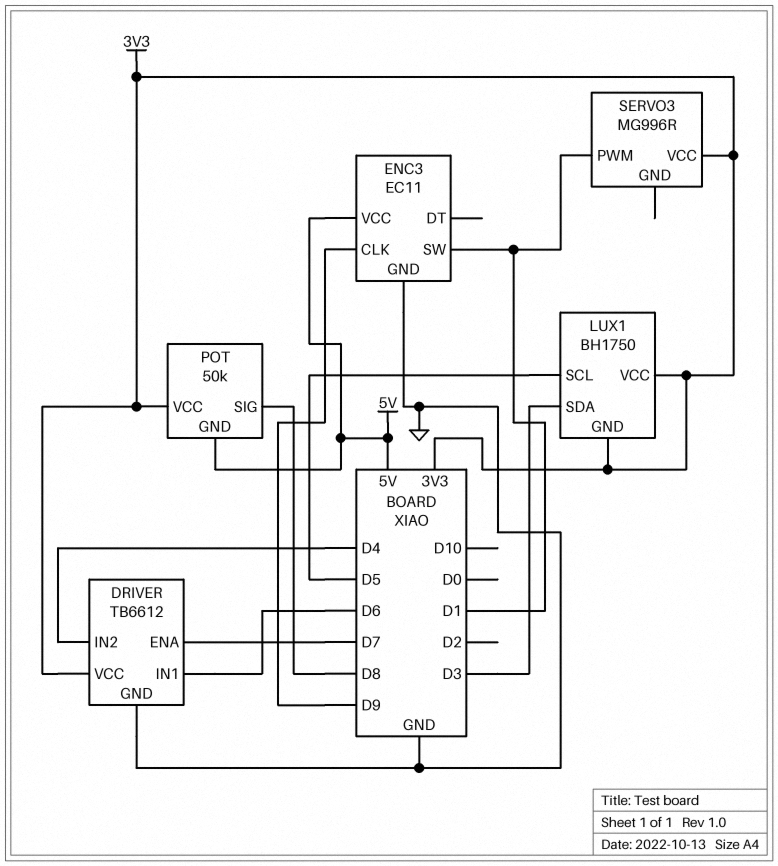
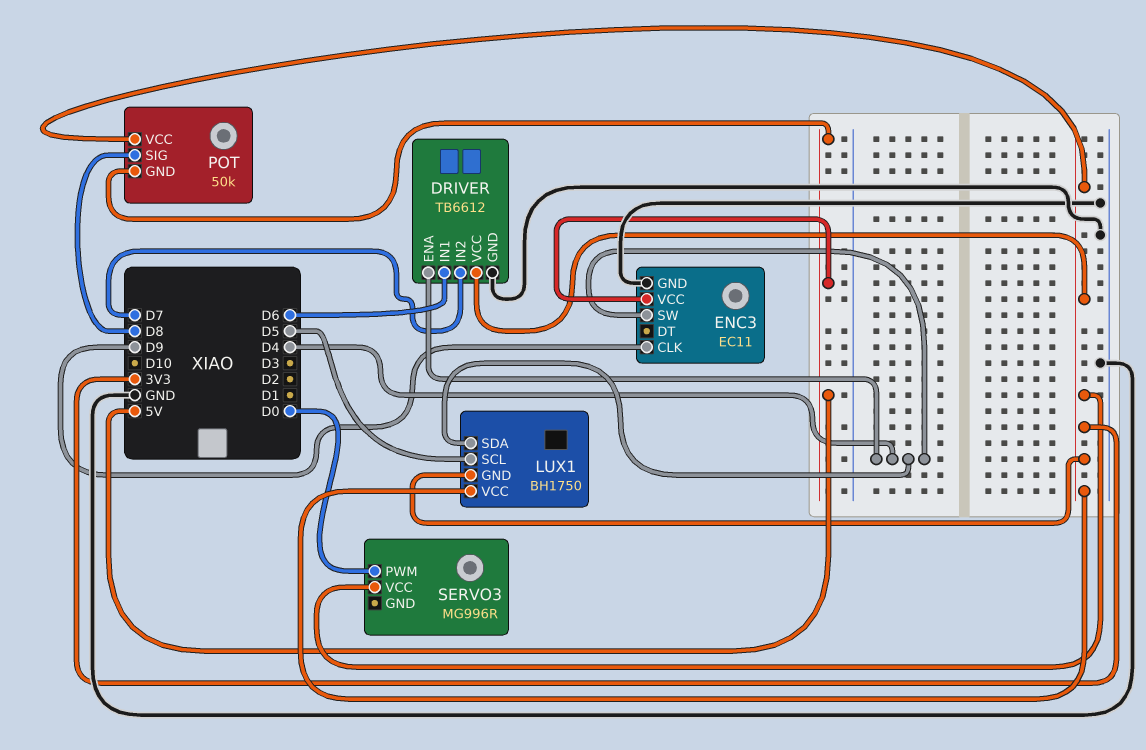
DRIVER pin ENA: D7 -> D4
DRIVER pin IN2: D4 -> D7
ENC3 pin SW: D1 -> D4
LUX1 pin SDA: D3 -> D4
SERVO3 pin PWM: D1 -> D0

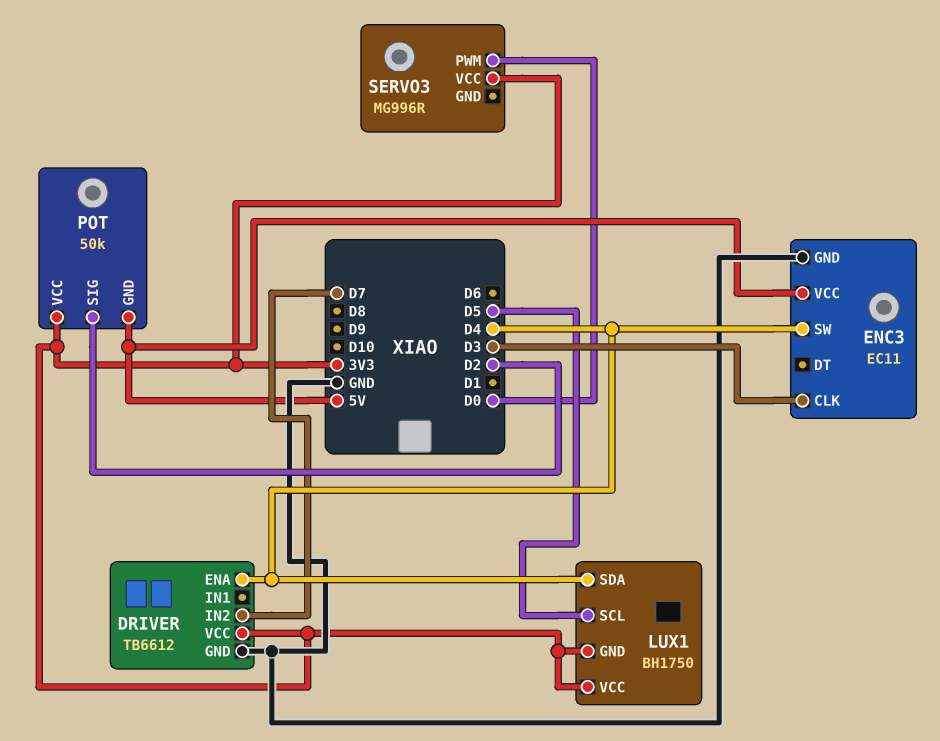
DRIVER pin IN1: D6 -> none
ENC3 pin CLK: D9 -> D3
POT pin SIG: D8 -> D2

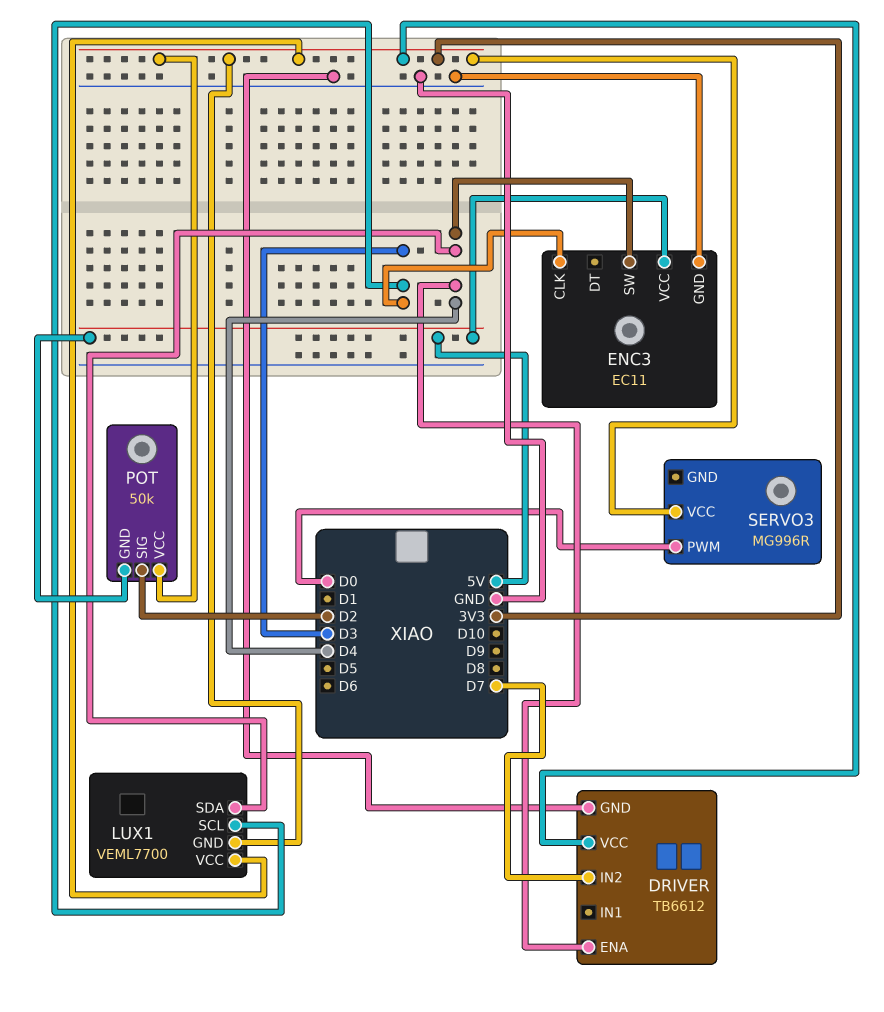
LUX1: BH1750 -> VEML7700
LUX1 pin SCL: D5 -> D3

